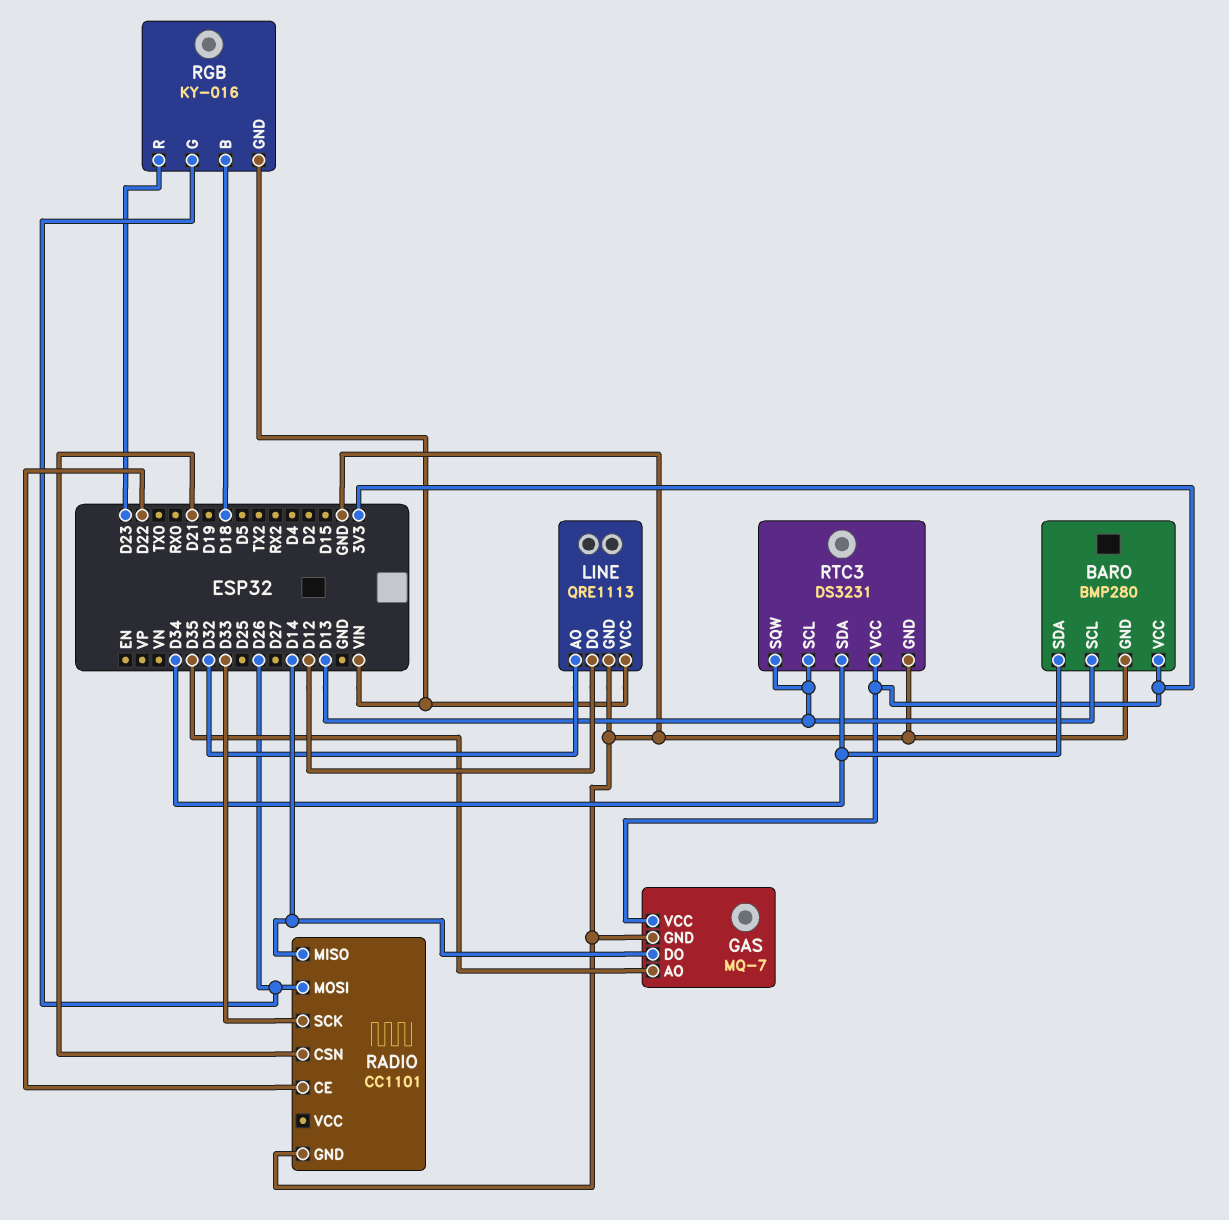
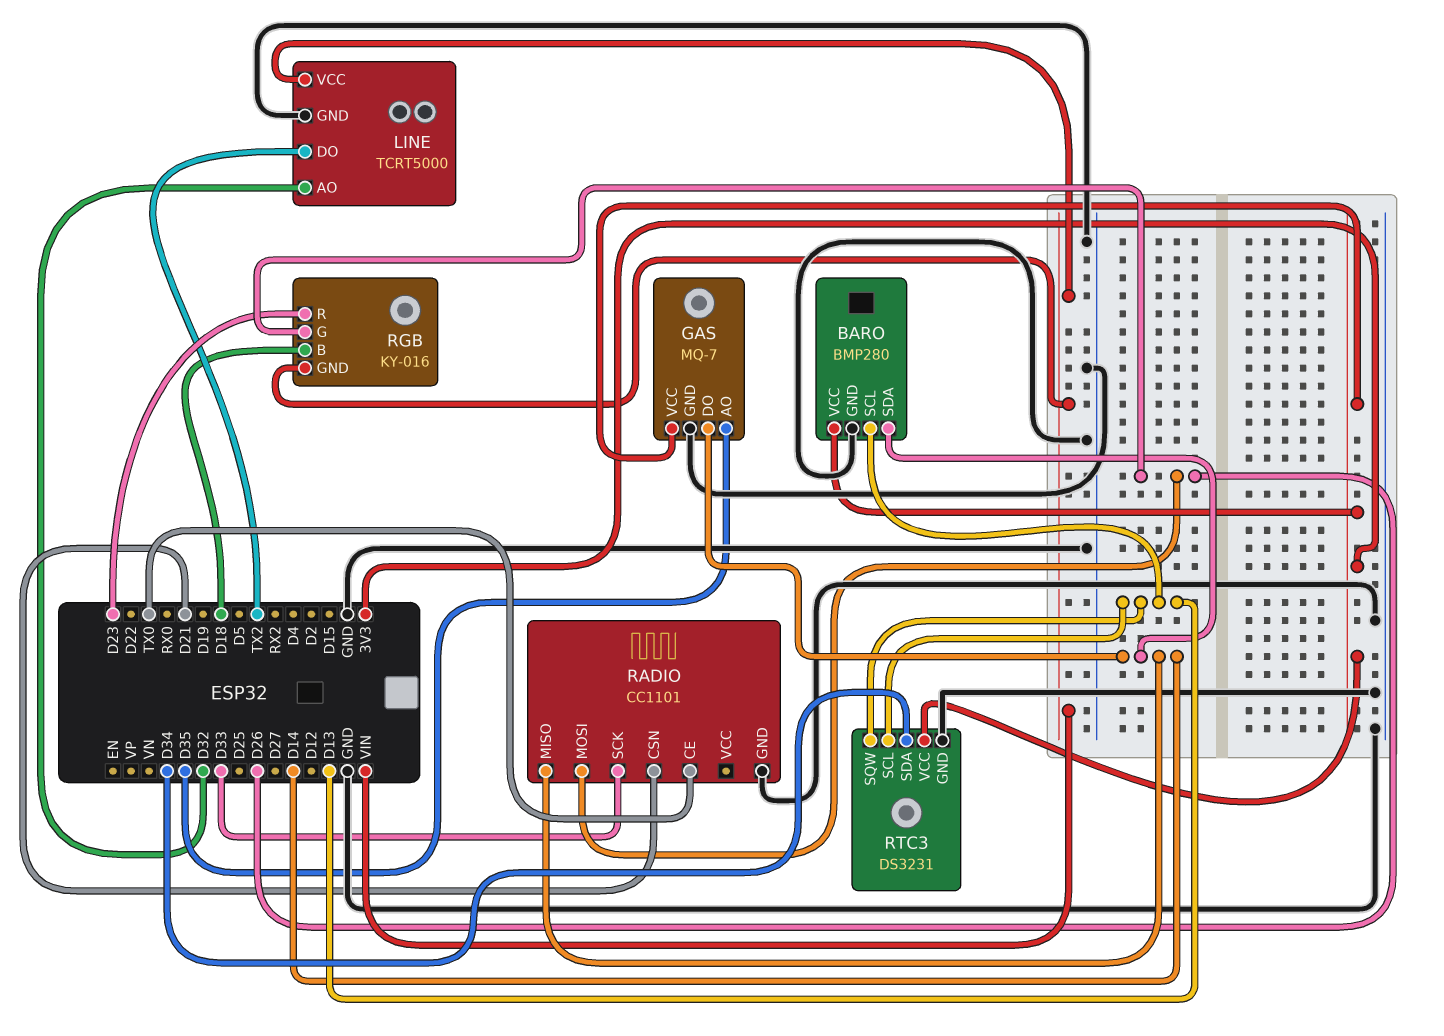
BARO pin SDA: D34 -> D14
LINE: QRE1113 -> TCRT5000
LINE pin DO: D12 -> TX2
RADIO pin CE: D22 -> TX0

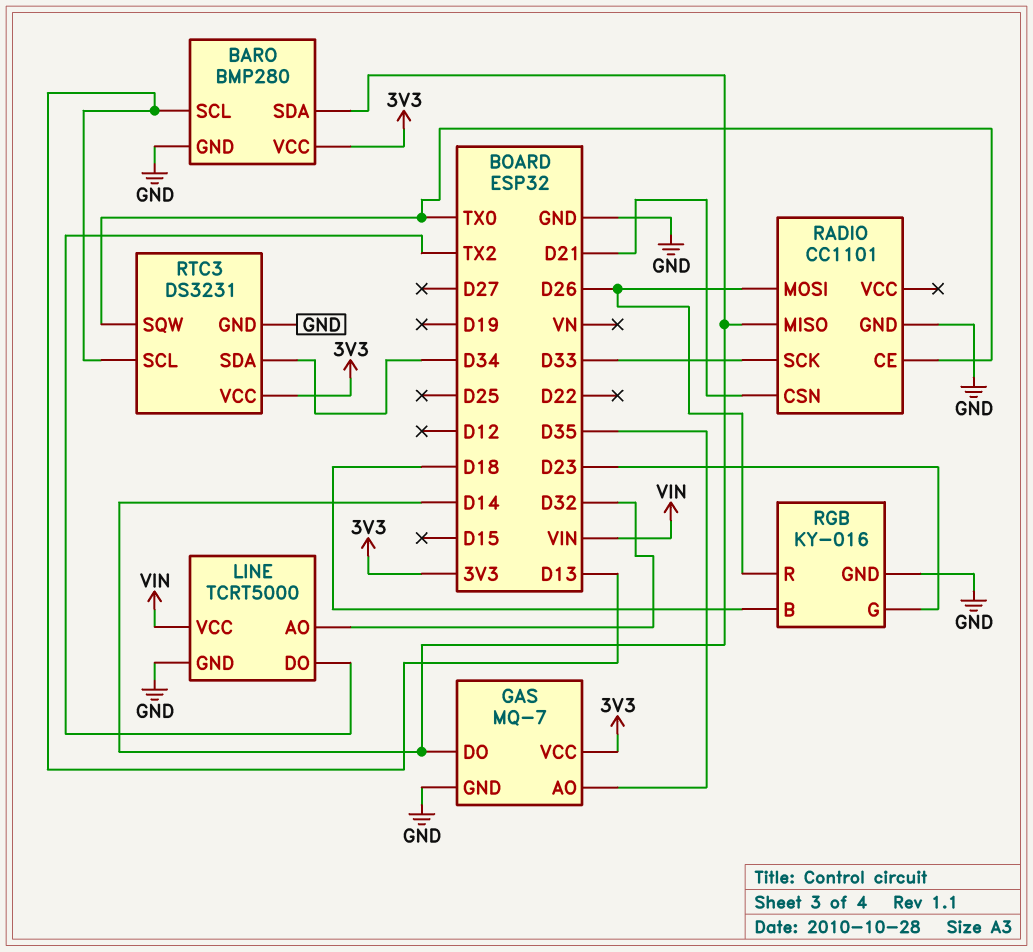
RGB pin G: D26 -> D23
RGB pin GND: VIN -> GND
RGB pin R: D23 -> D26
RTC3 pin SQW: D13 -> TX0

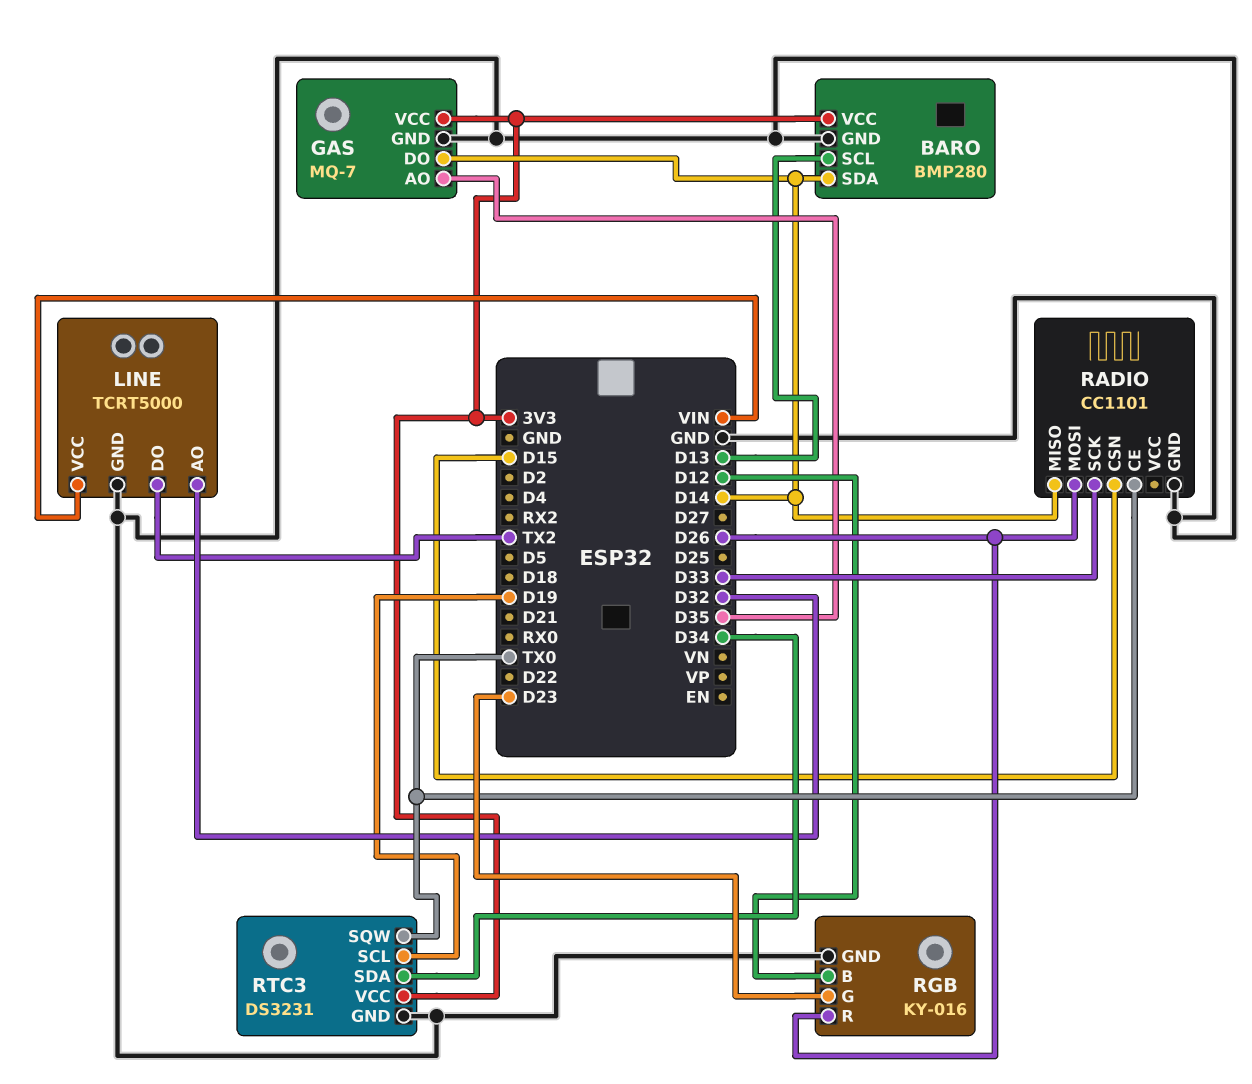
RADIO pin CSN: D21 -> D15
RGB pin B: D18 -> D12
RTC3 pin SCL: D13 -> D19

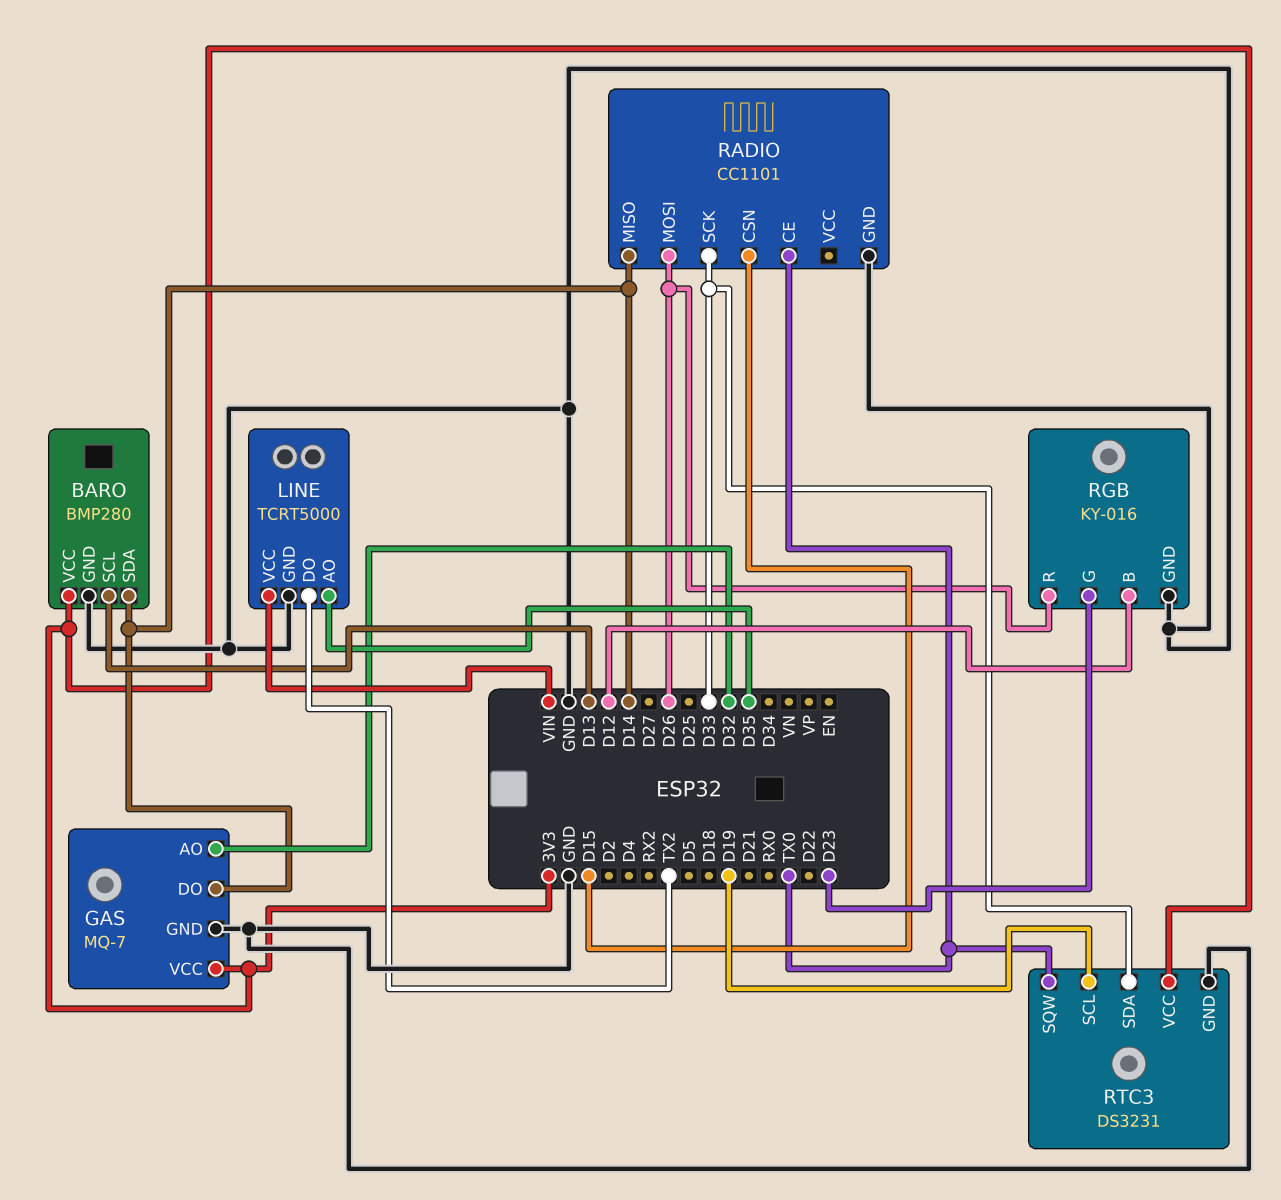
GAS pin AO: D35 -> D32
LINE pin AO: D32 -> D35
RTC3 pin SDA: D34 -> D33

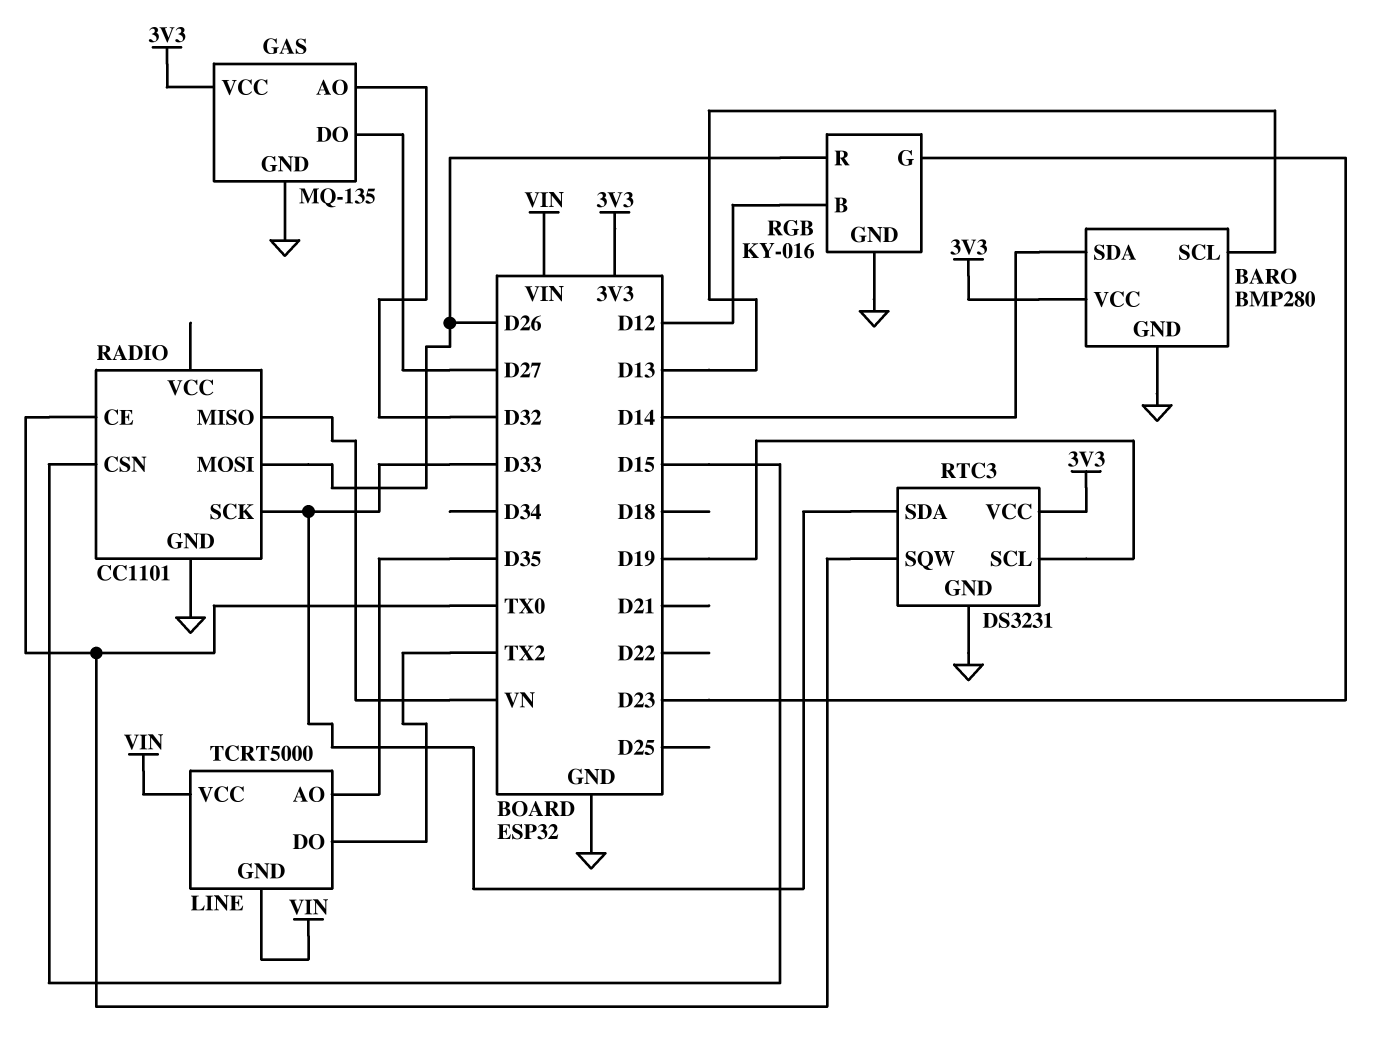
GAS: MQ-7 -> MQ-135
GAS pin DO: D14 -> D27
LINE pin GND: GND -> VIN
RADIO pin MISO: D14 -> VN

